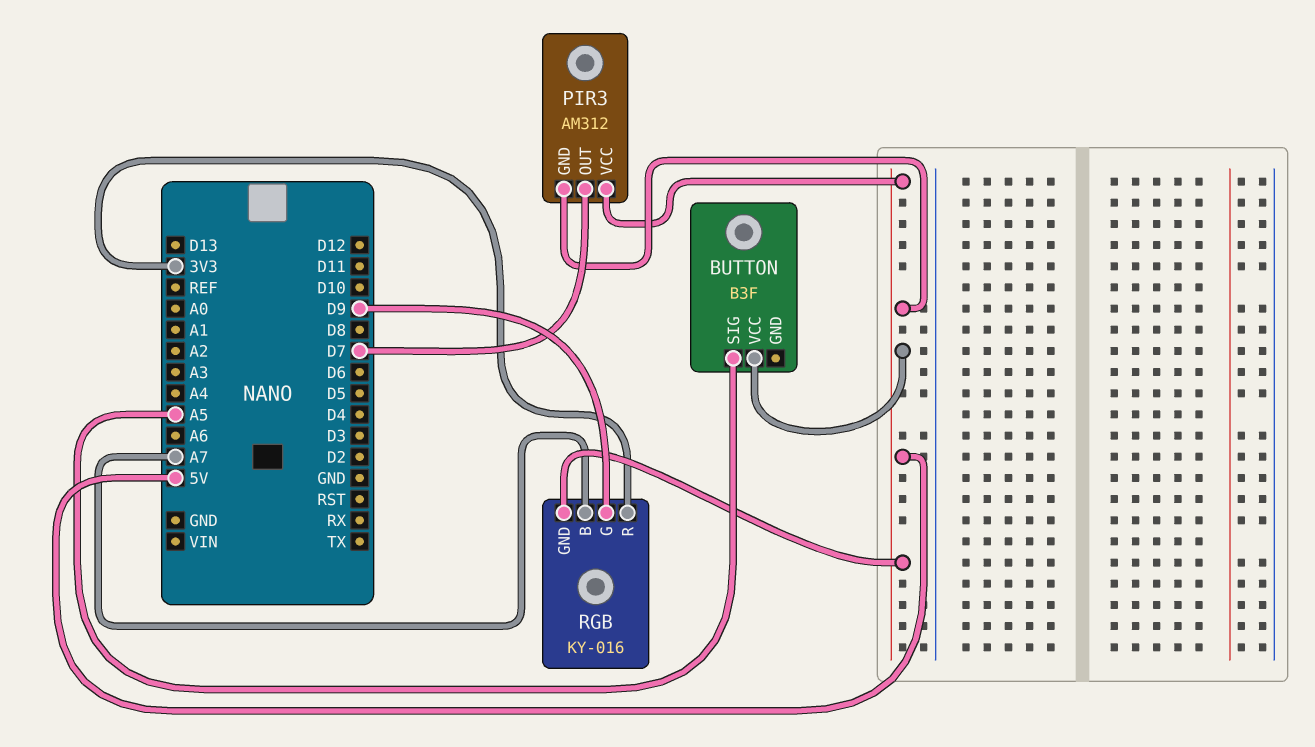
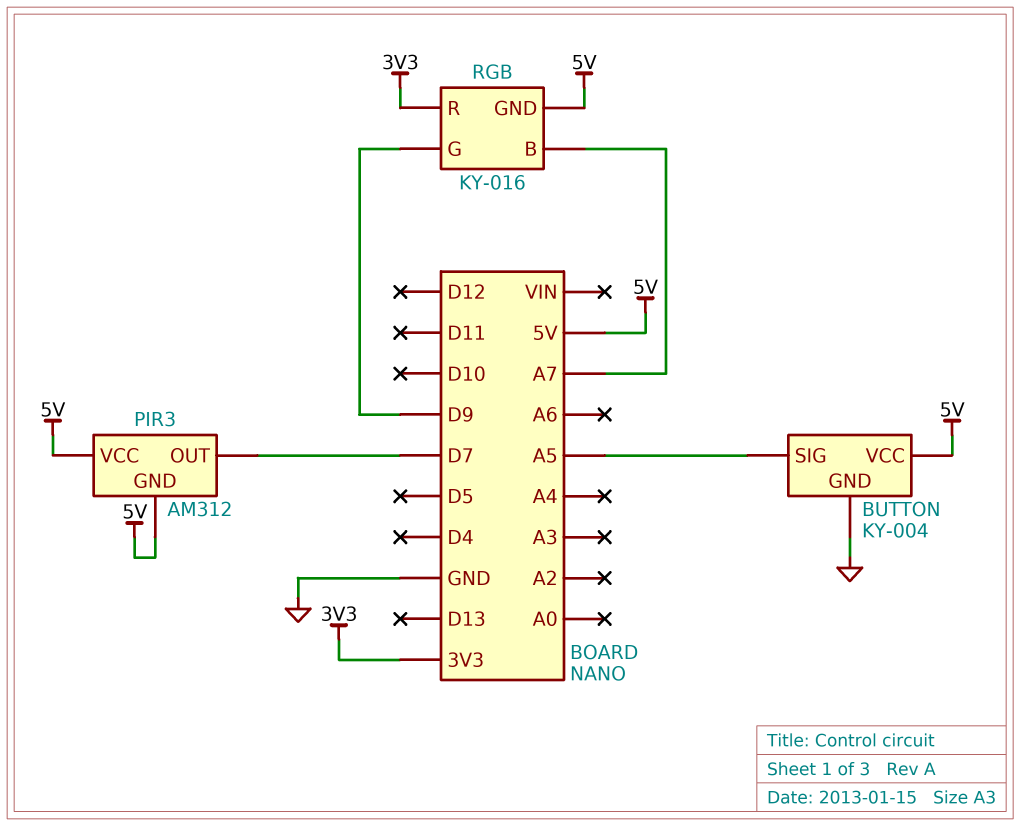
BUTTON: B3F -> KY-004
BUTTON pin GND: none -> GND

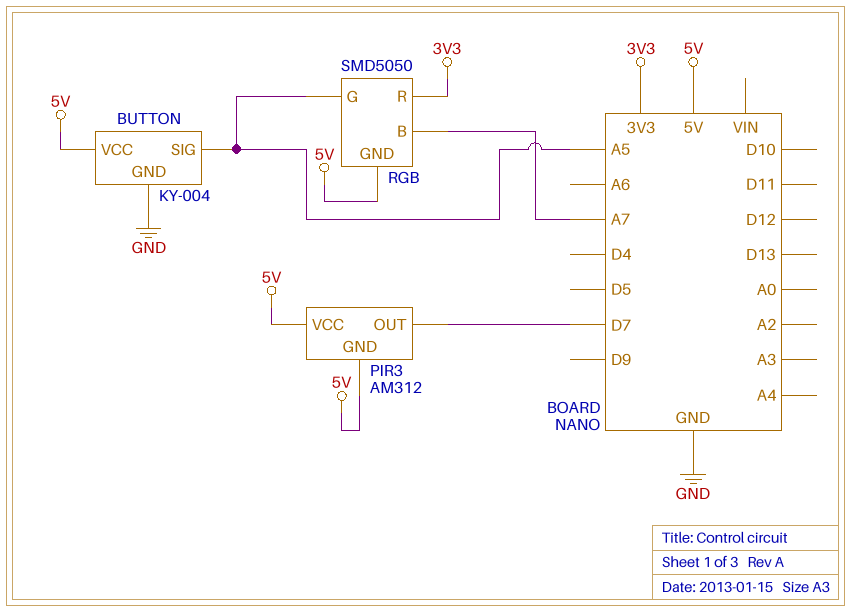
RGB: KY-016 -> SMD5050
RGB pin G: D9 -> A5

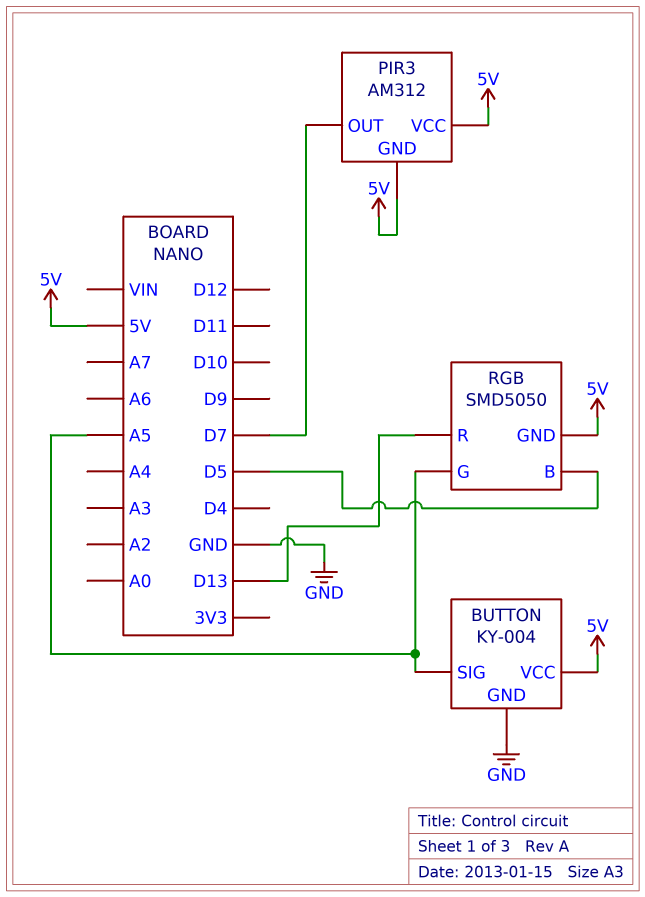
RGB pin B: A7 -> D5
RGB pin R: 3V3 -> D13

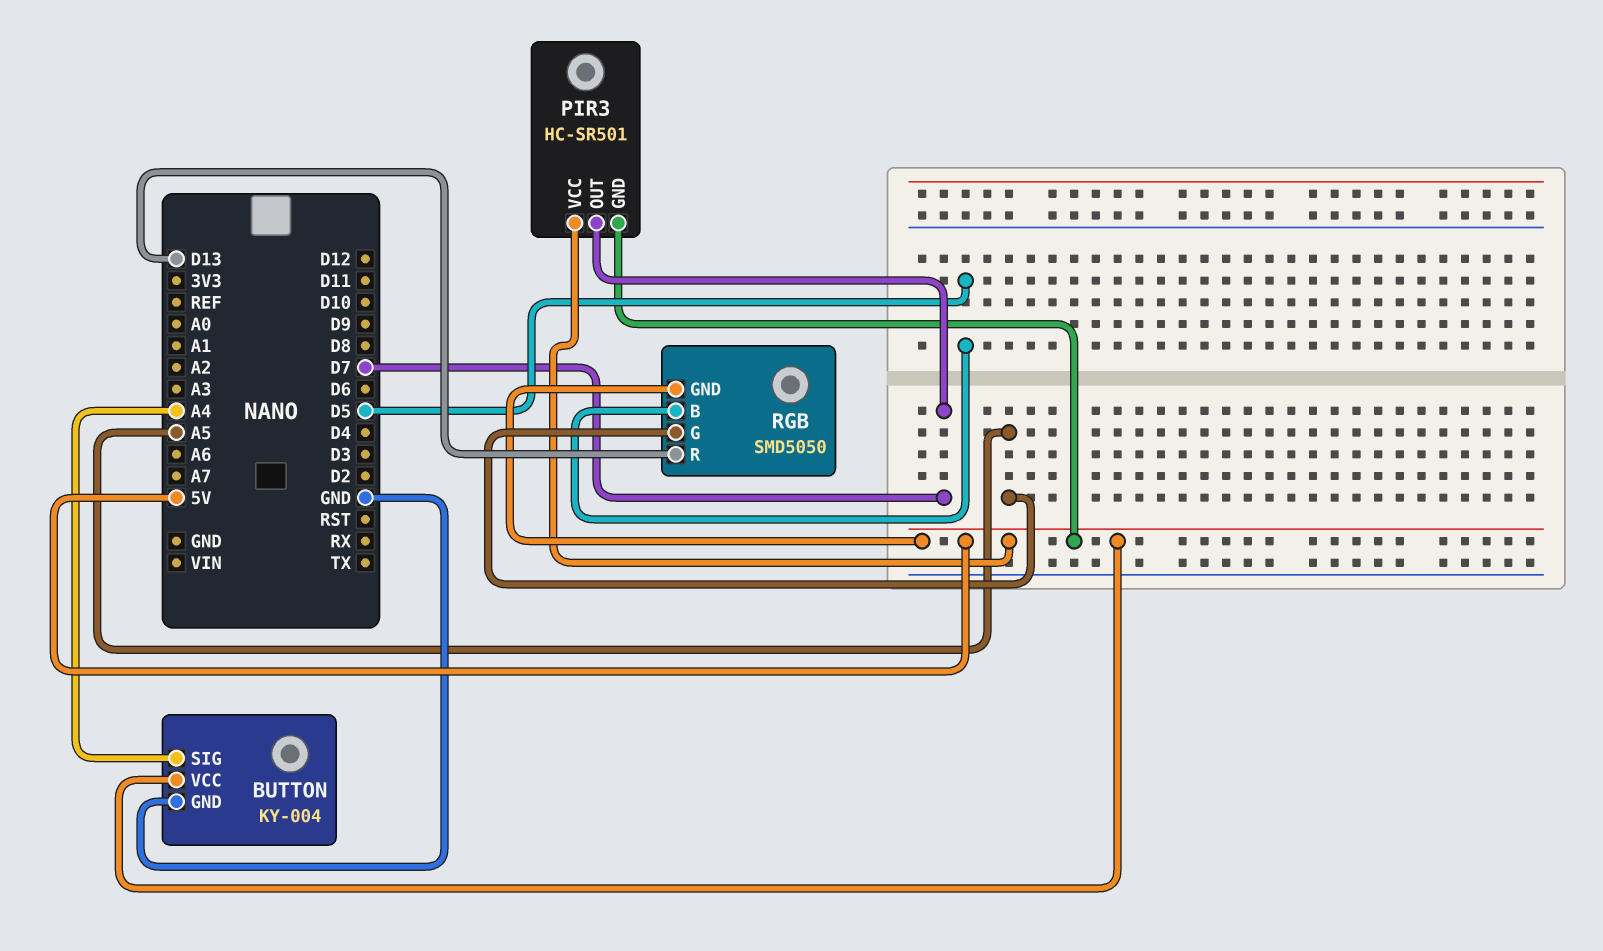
BUTTON pin SIG: A5 -> A4
PIR3: AM312 -> HC-SR501

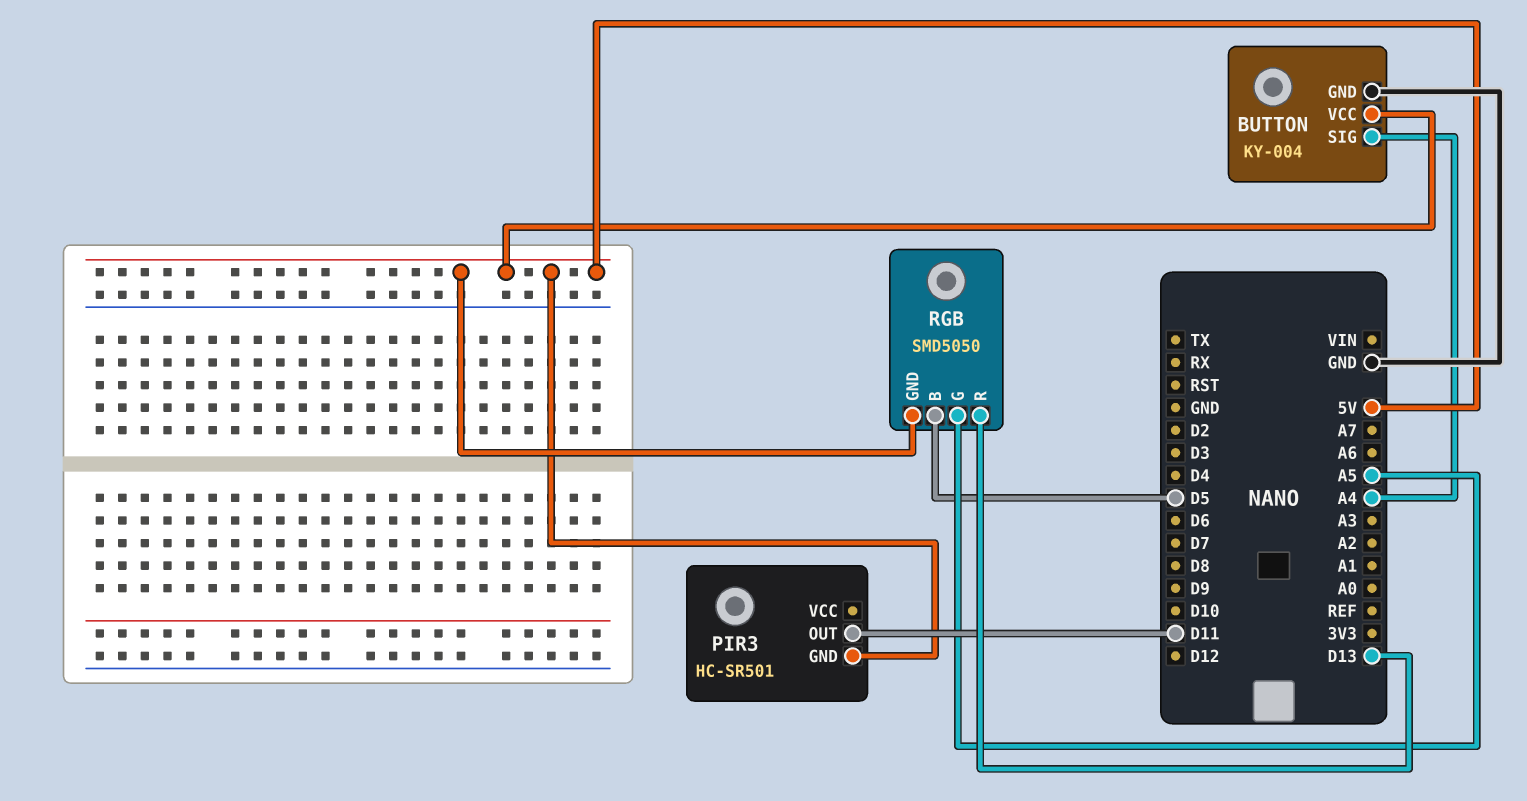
PIR3 pin OUT: D7 -> D11
PIR3 pin VCC: 5V -> none

